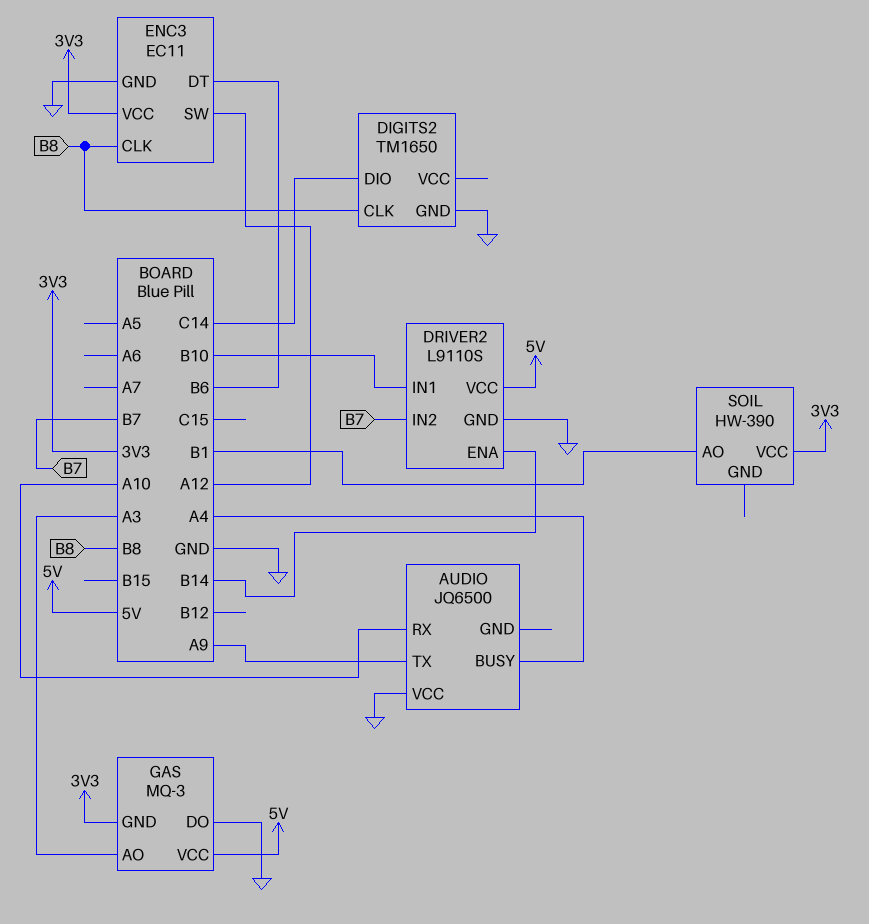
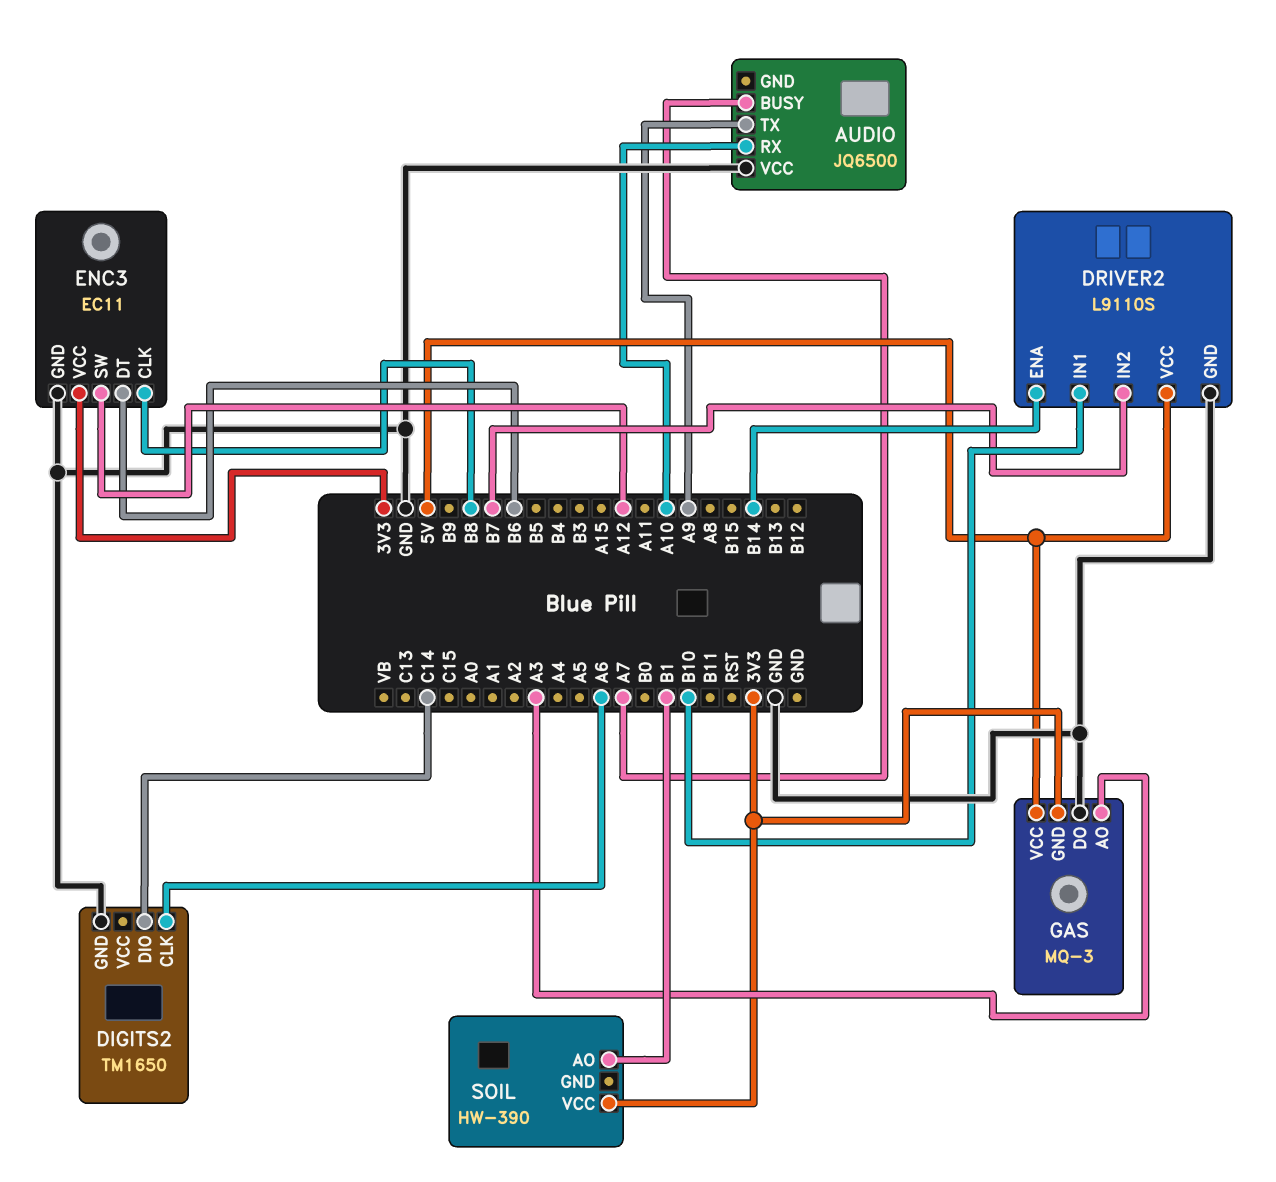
AUDIO pin BUSY: A4 -> A7
DIGITS2 pin CLK: B8 -> A6

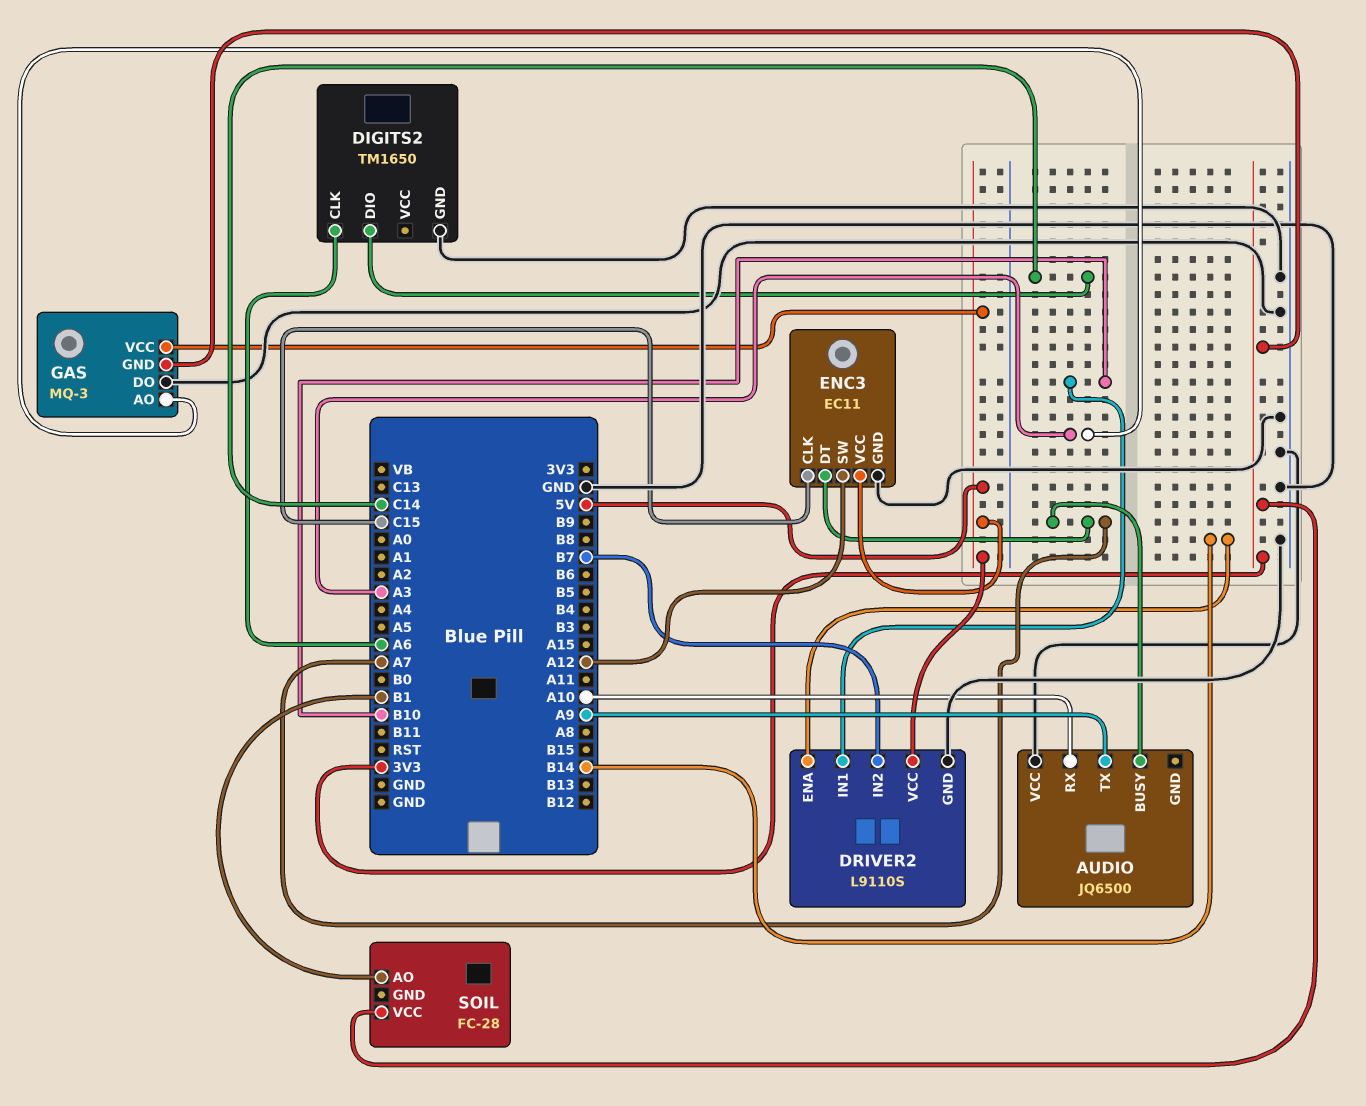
ENC3 pin CLK: B8 -> C15
ENC3 pin DT: B6 -> A7
ENC3 pin VCC: 3V3 -> 5V
SOIL: HW-390 -> FC-28

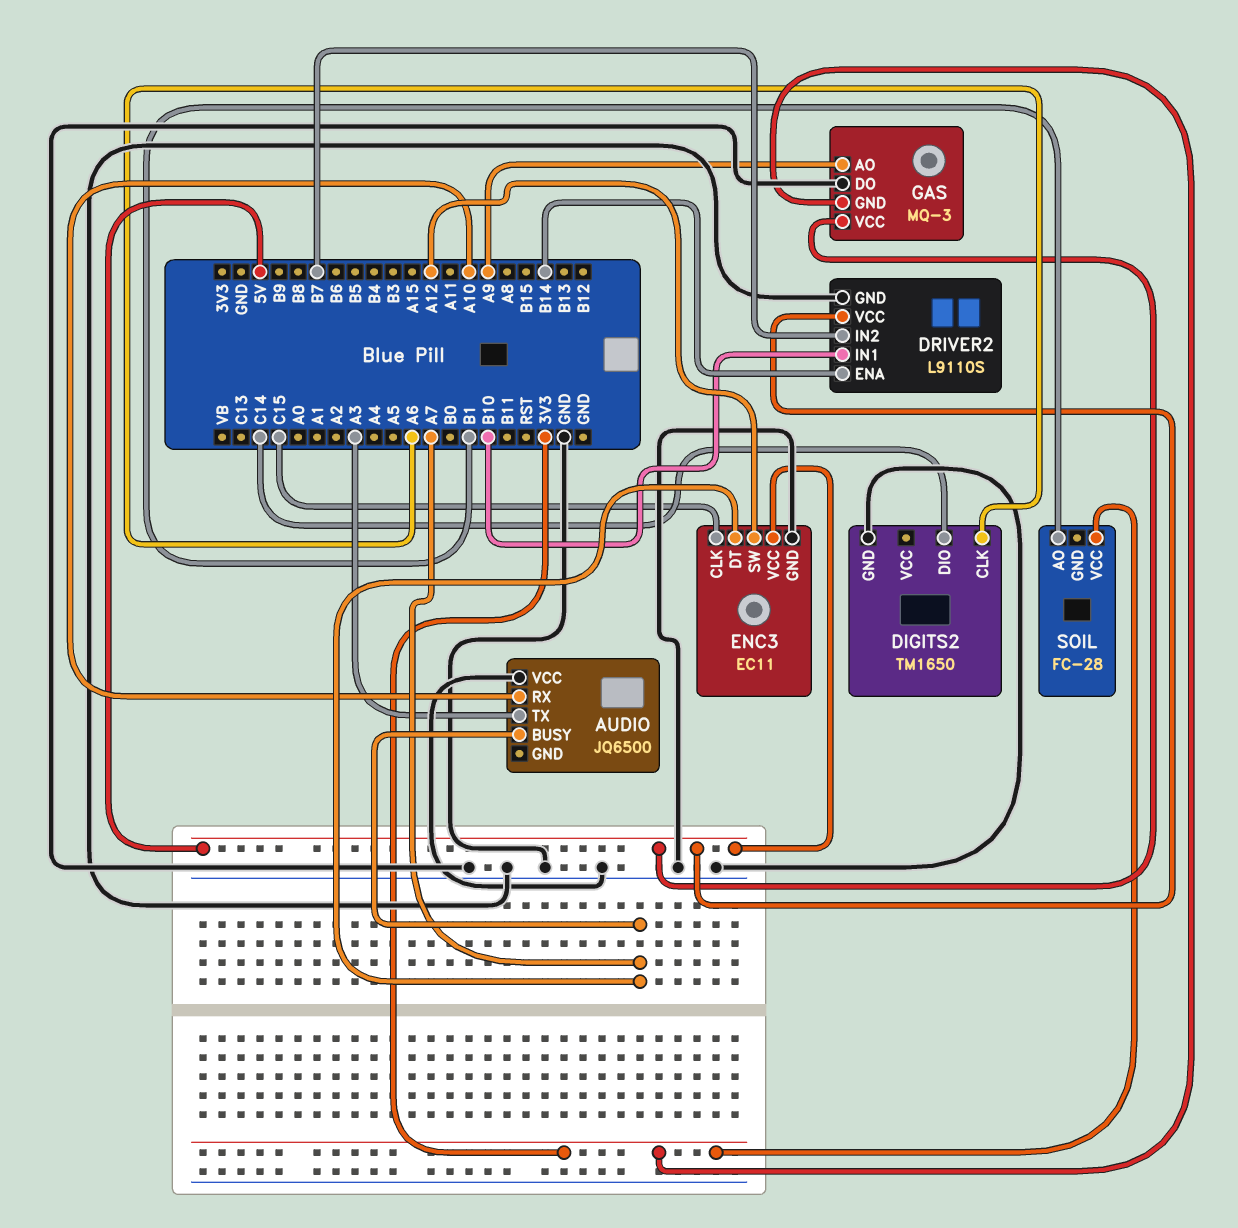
AUDIO pin TX: A9 -> A3
GAS pin AO: A3 -> A9

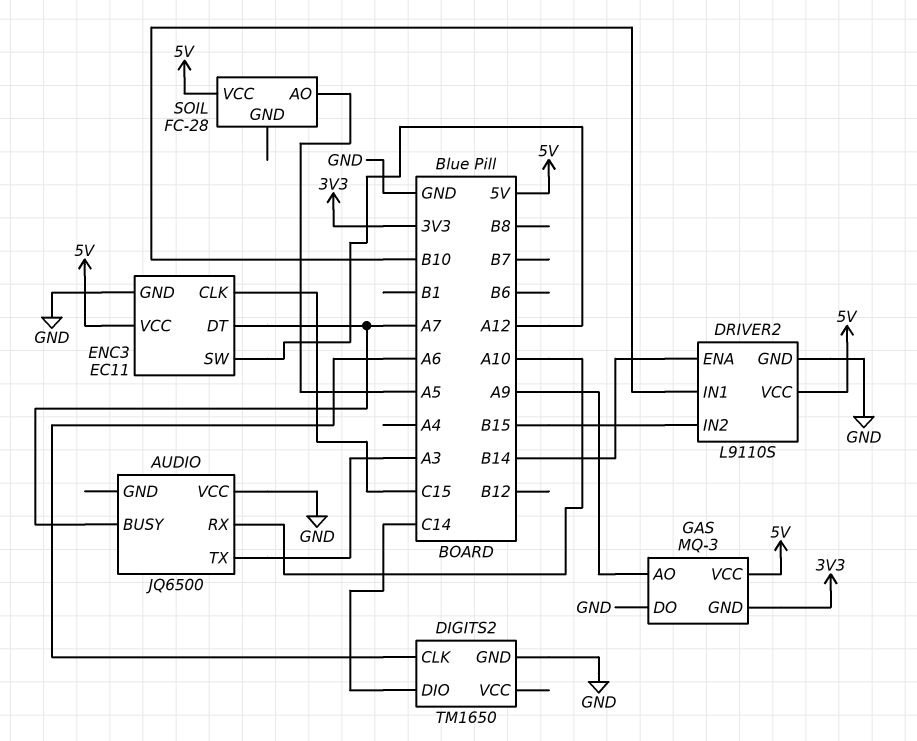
DRIVER2 pin IN2: B7 -> B15
SOIL pin AO: B1 -> A5
SOIL pin VCC: 3V3 -> 5V

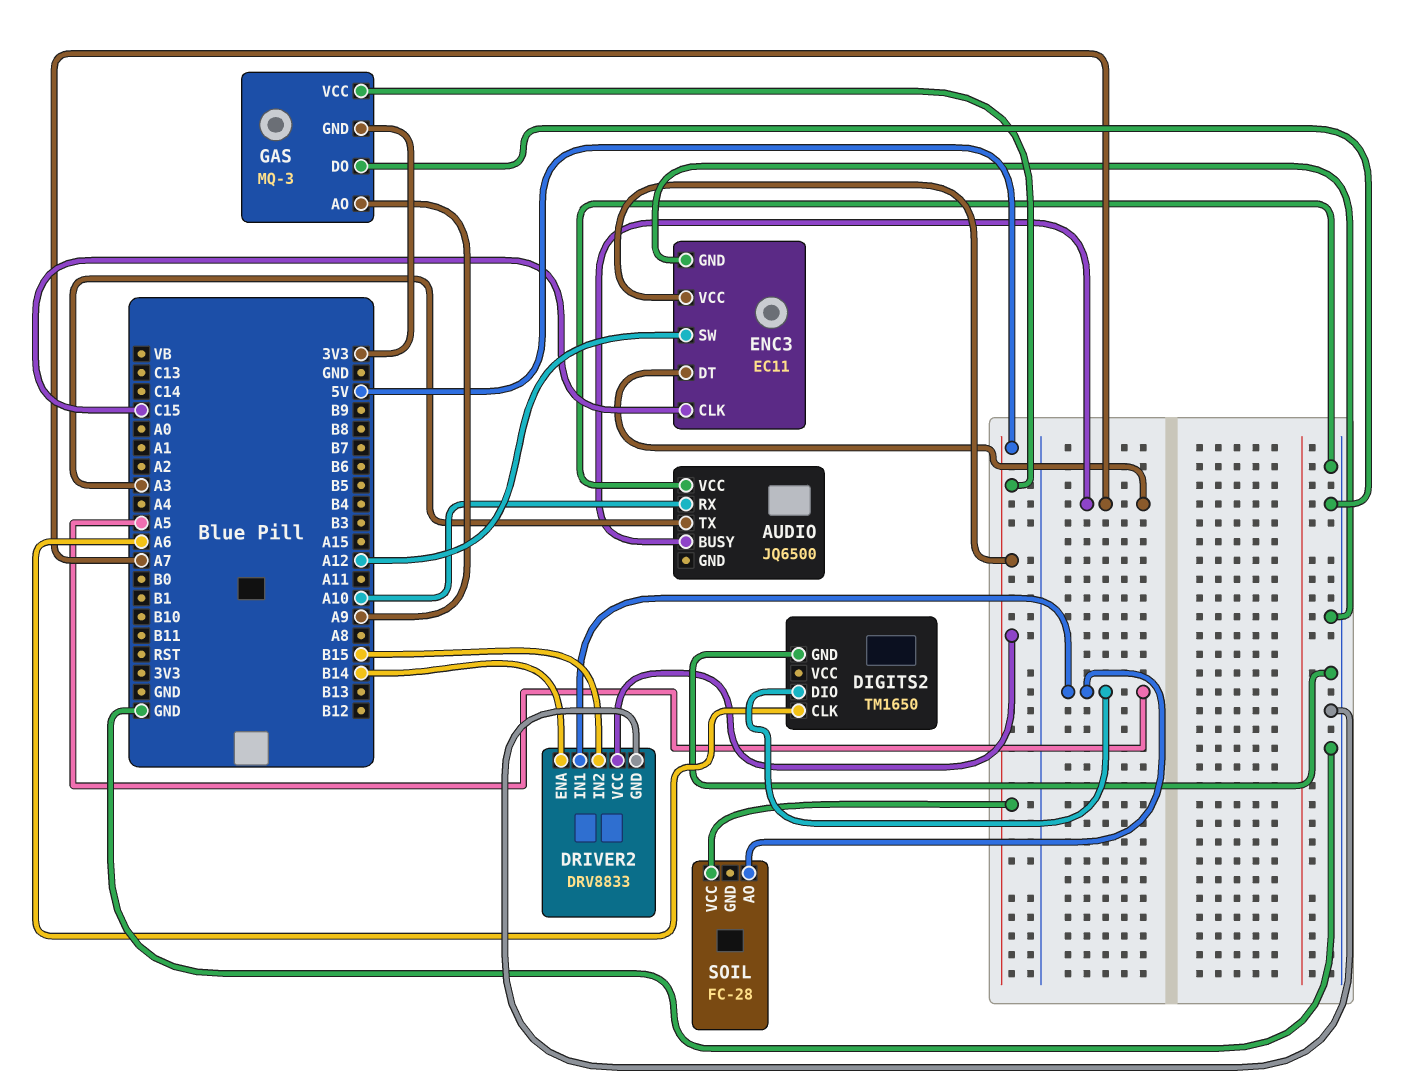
DIGITS2 pin DIO: C14 -> A5
DRIVER2: L9110S -> DRV8833
DRIVER2 pin IN1: B10 -> A5

